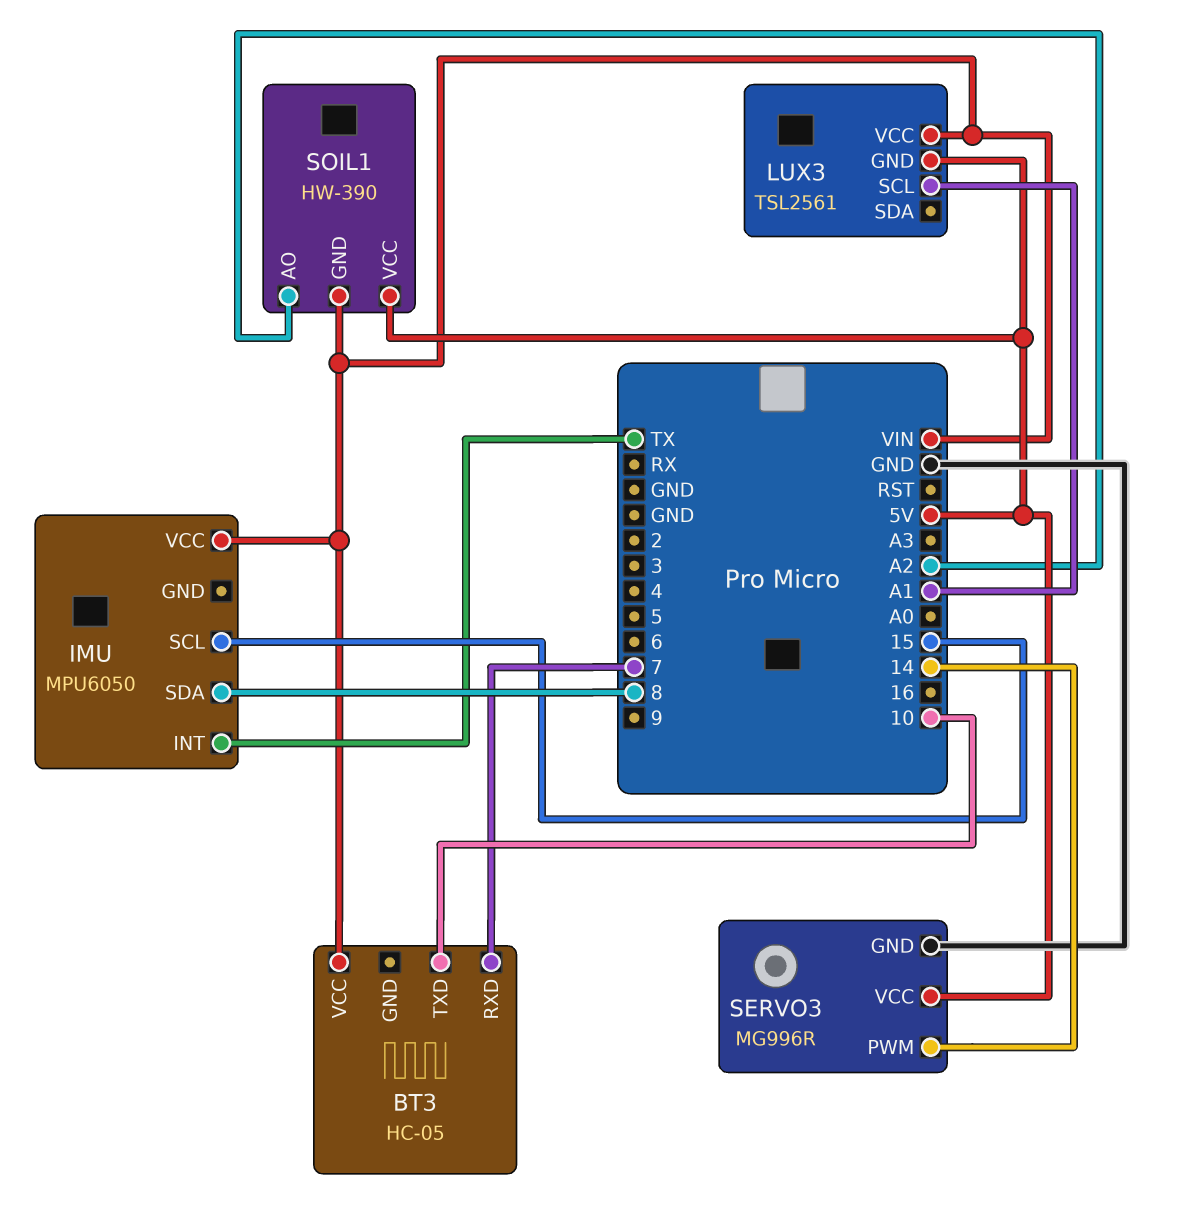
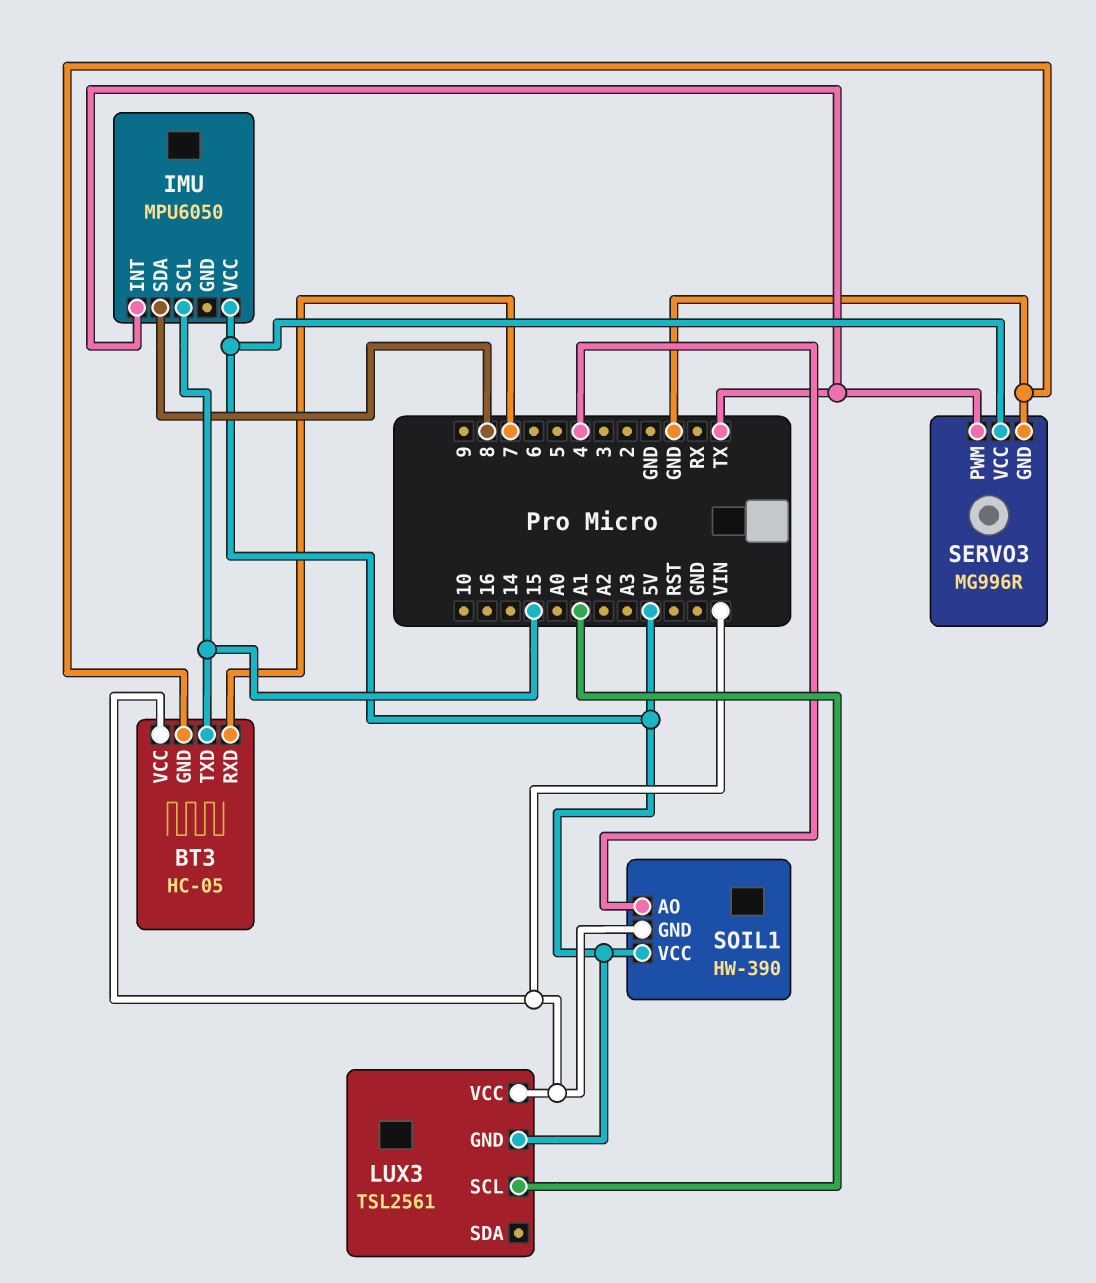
BT3 pin GND: none -> GND
BT3 pin TXD: 10 -> 15
IMU pin VCC: VIN -> 5V
SERVO3 pin PWM: 14 -> TX
SOIL1 pin AO: A2 -> 4

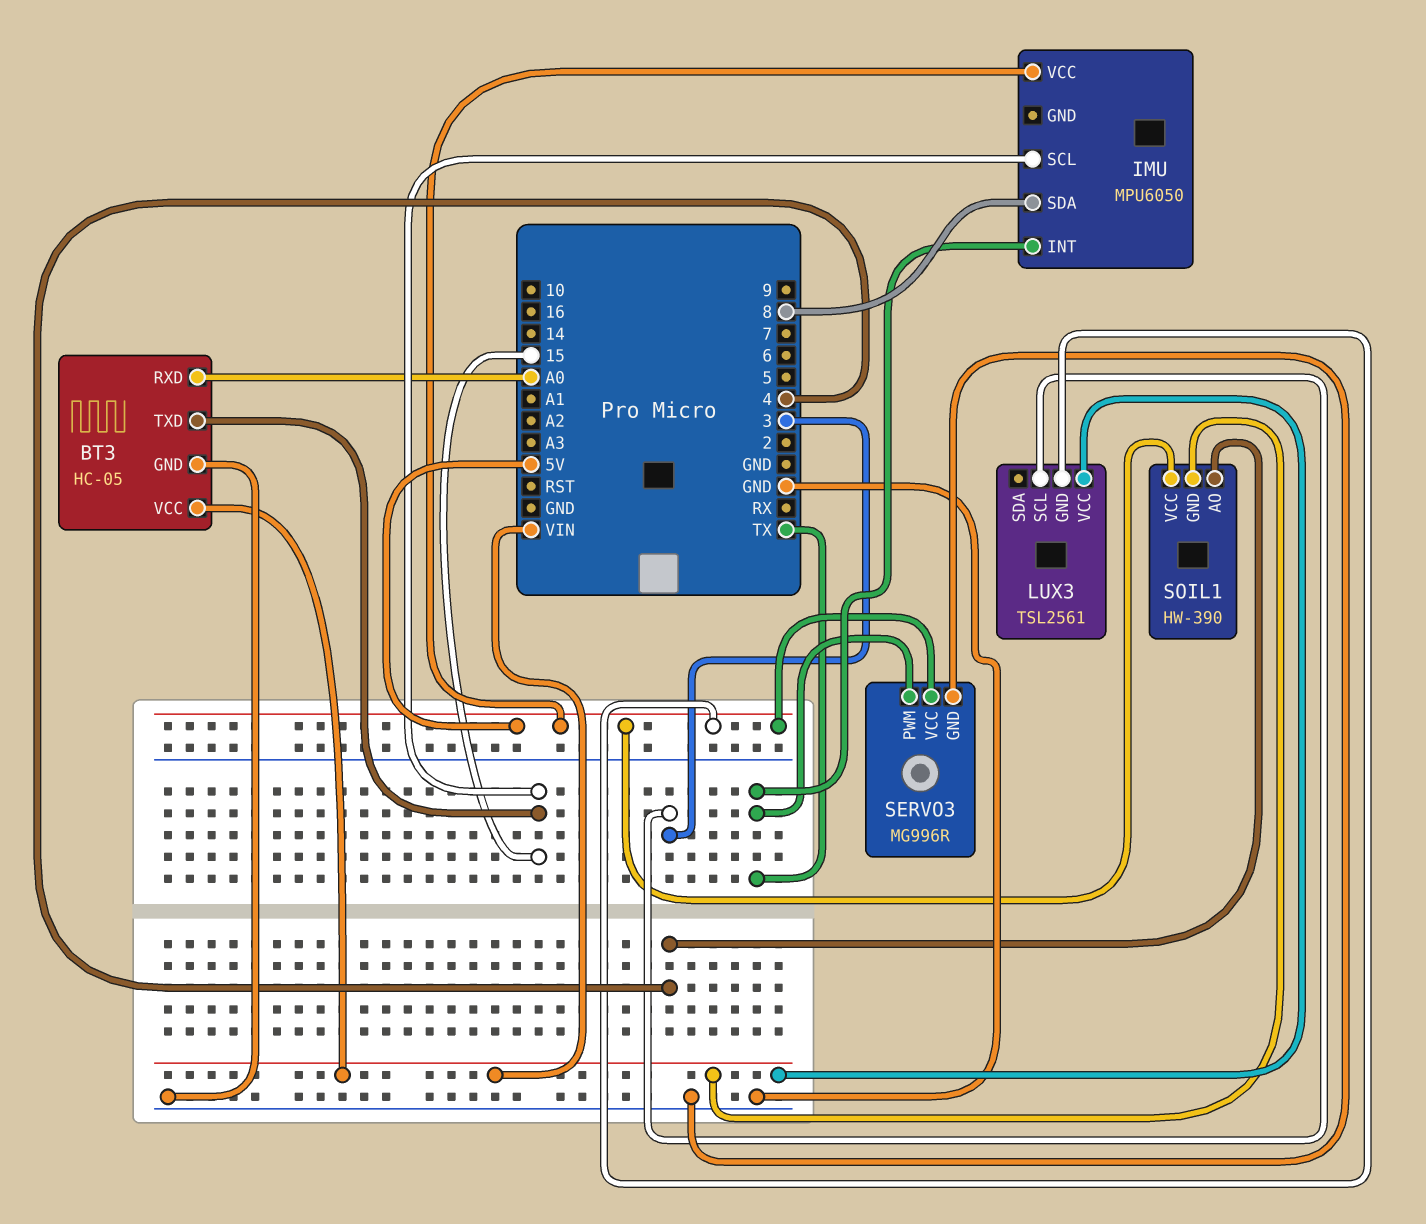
BT3 pin RXD: 7 -> A0
LUX3 pin SCL: A1 -> 3

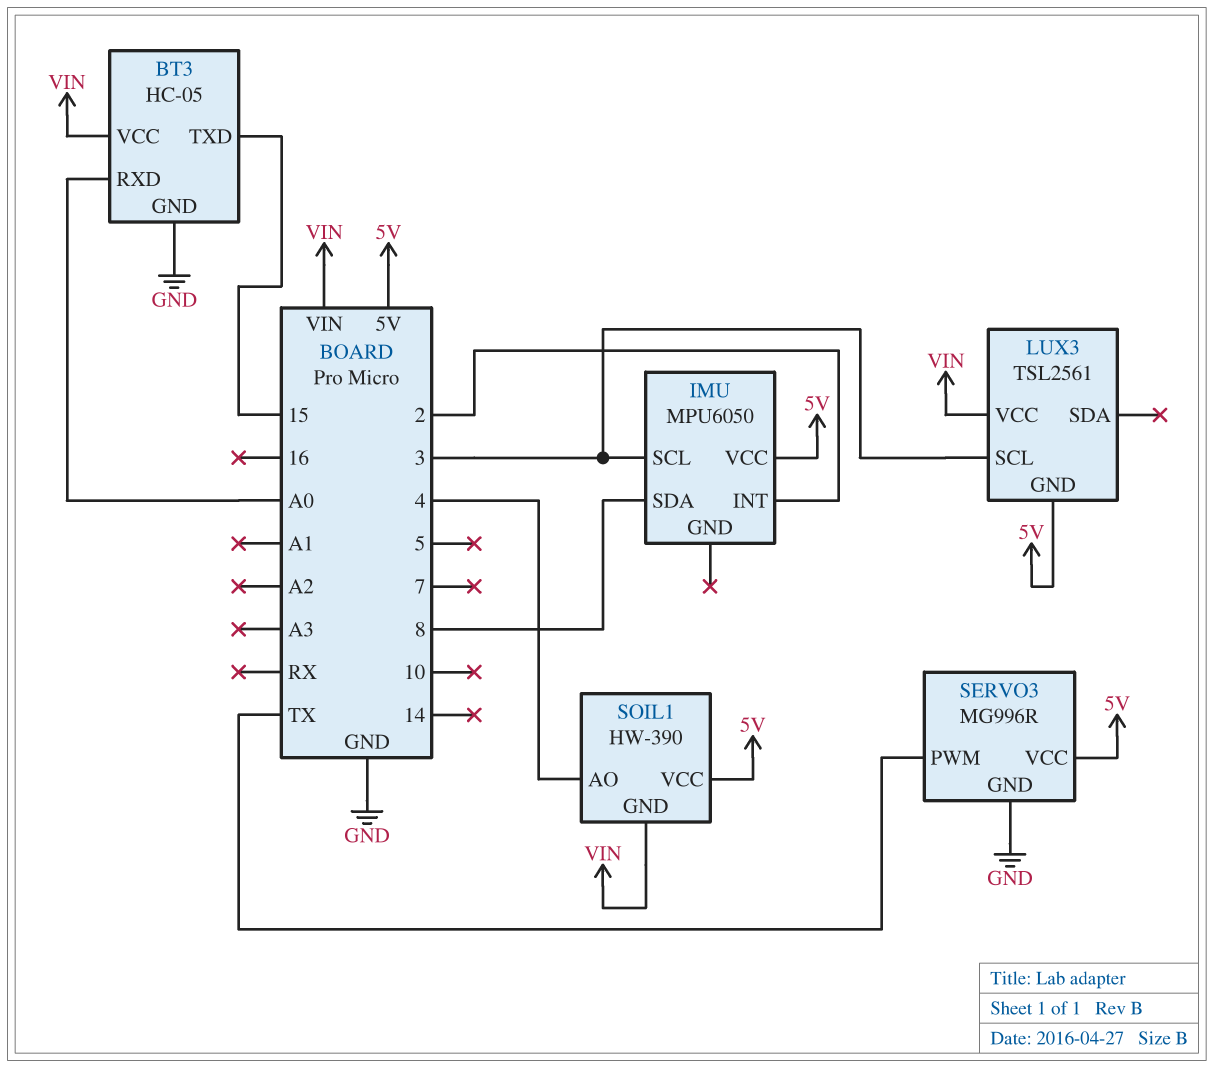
IMU pin INT: TX -> 2
IMU pin SCL: 15 -> 3

